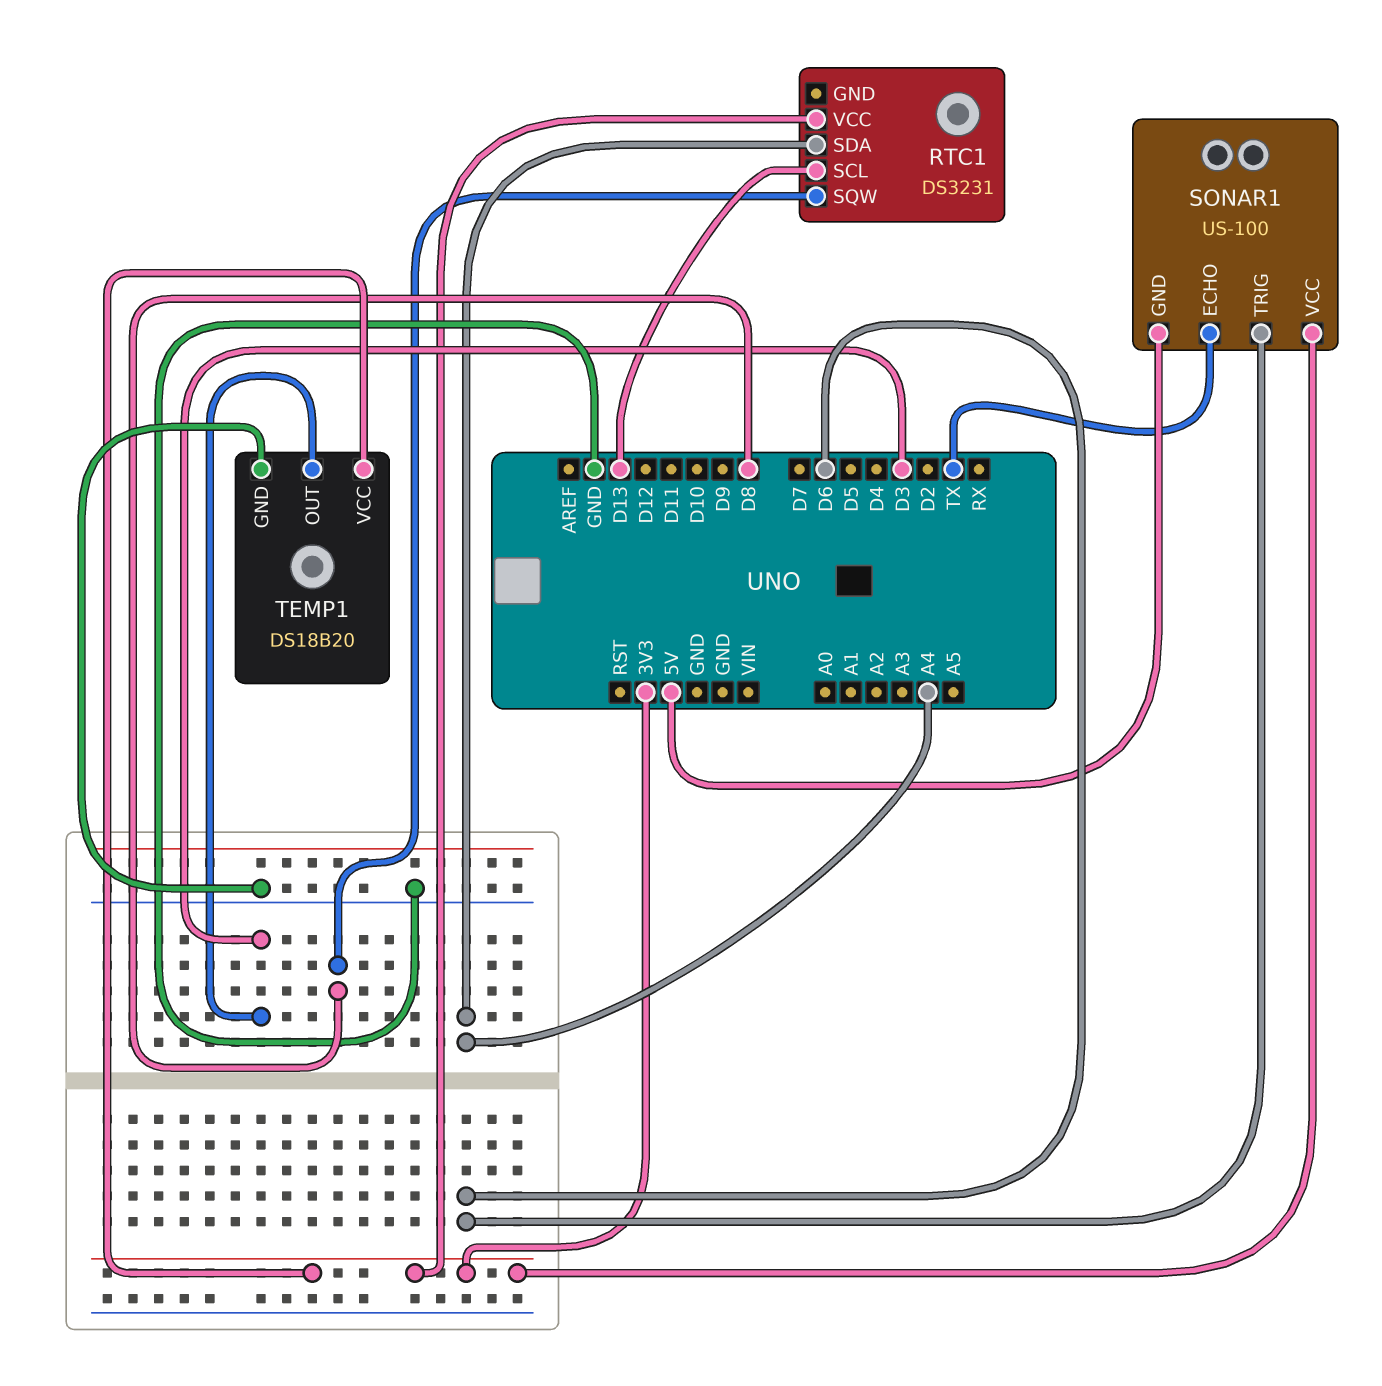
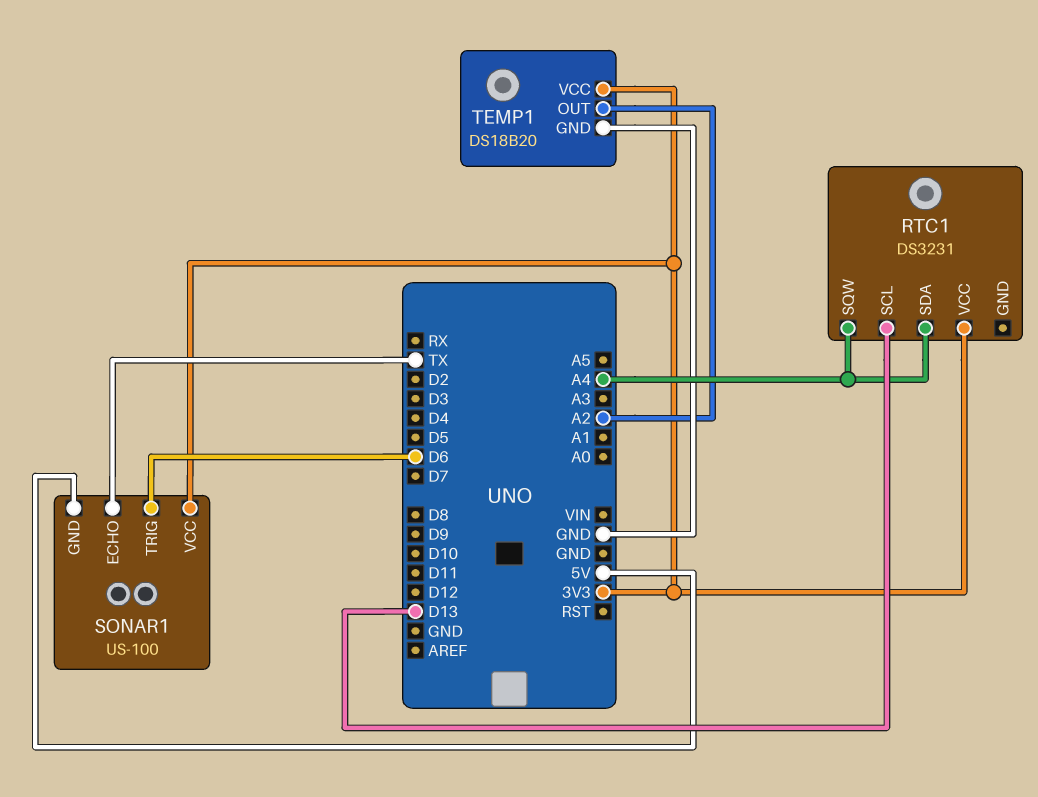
RTC1 pin SQW: D8 -> A4
TEMP1 pin OUT: D3 -> A2

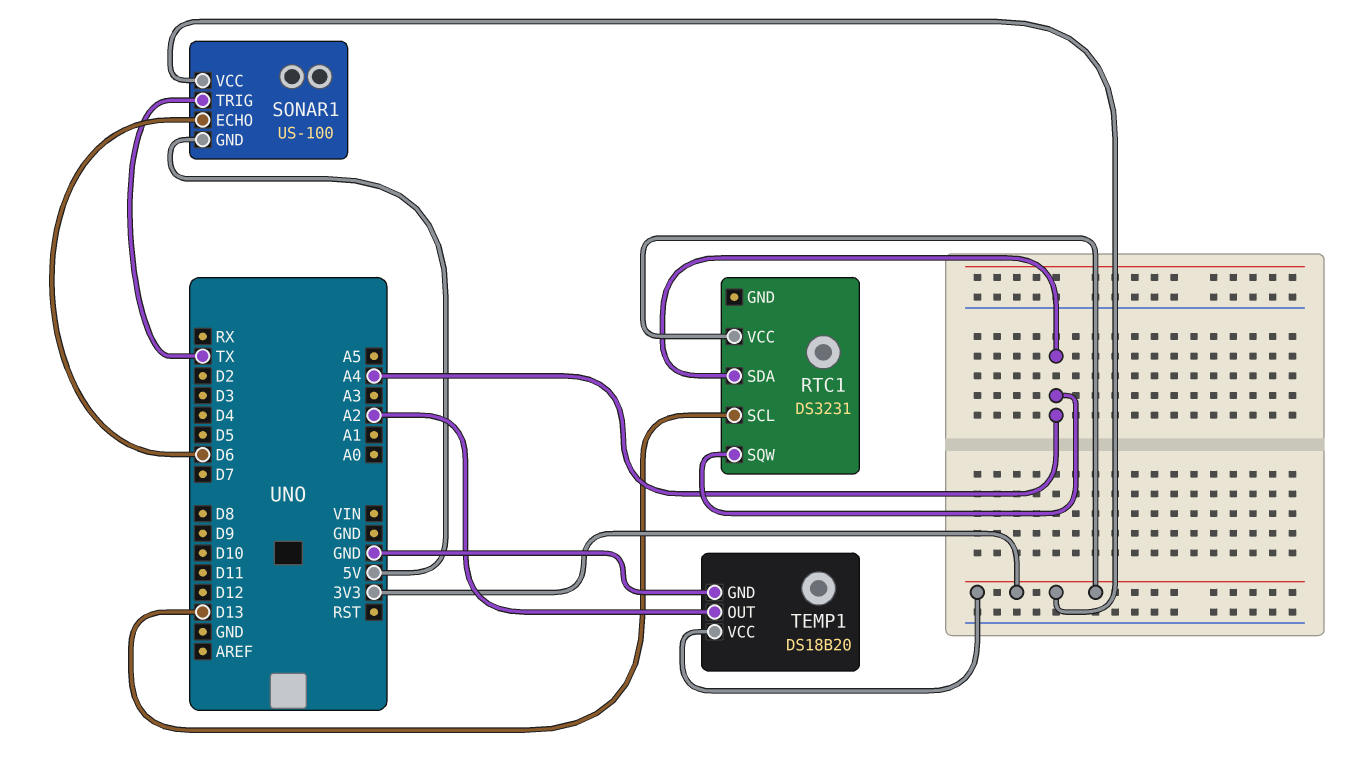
SONAR1 pin ECHO: TX -> D6
SONAR1 pin TRIG: D6 -> TX

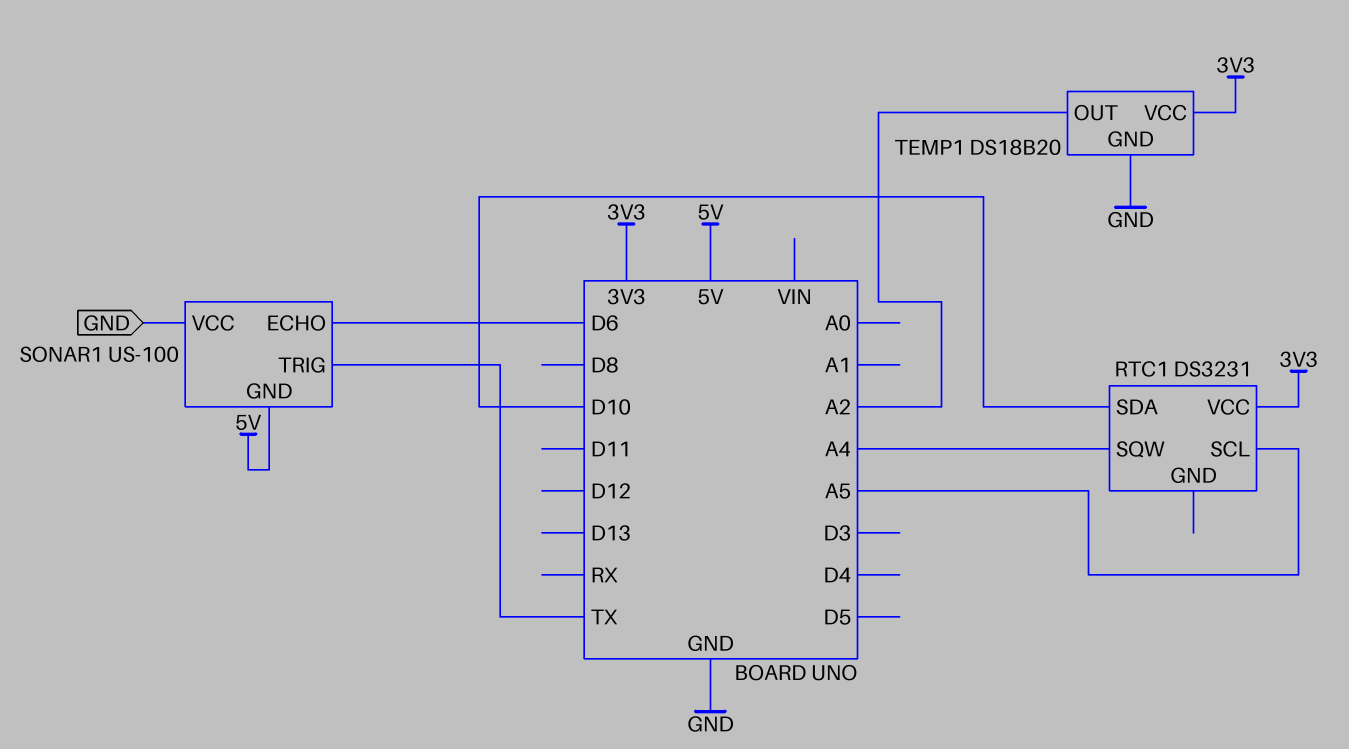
RTC1 pin SCL: D13 -> A5
RTC1 pin SDA: A4 -> D10
SONAR1 pin VCC: 3V3 -> GND

